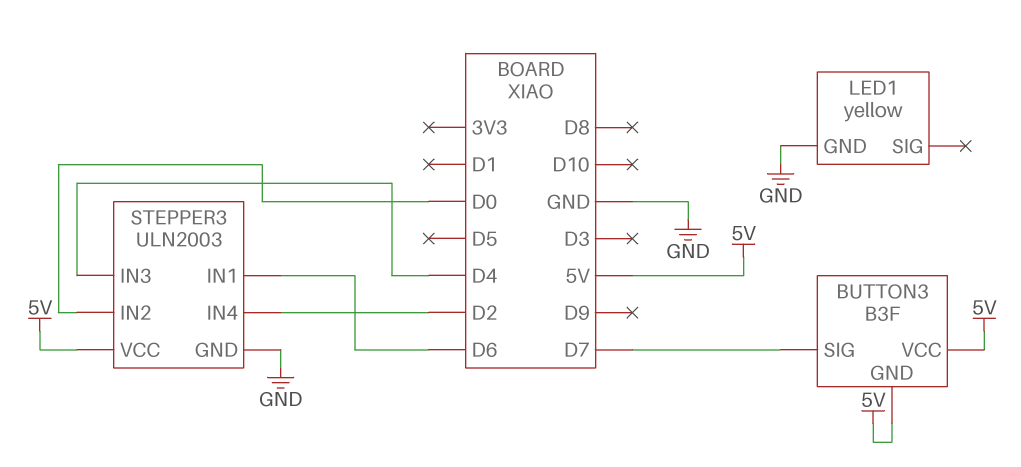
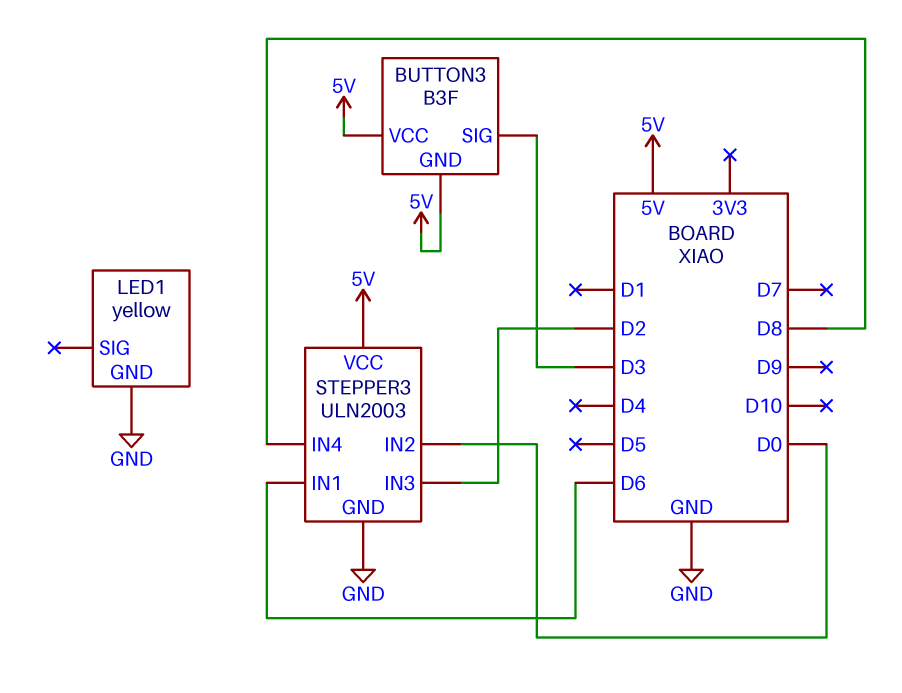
BUTTON3 pin SIG: D7 -> D3
STEPPER3 pin IN3: D4 -> D2
STEPPER3 pin IN4: D2 -> D8

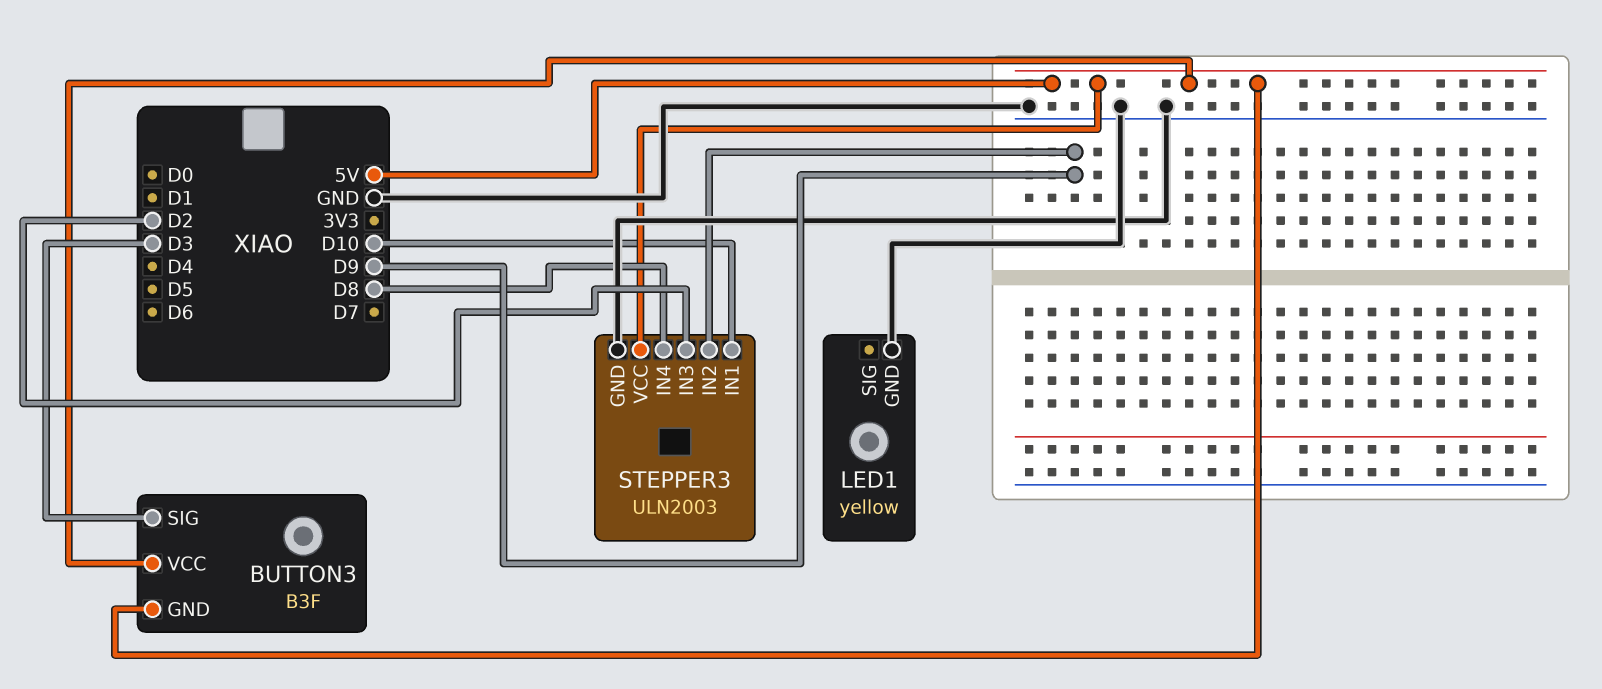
STEPPER3 pin IN1: D6 -> D10
STEPPER3 pin IN2: D0 -> D9

